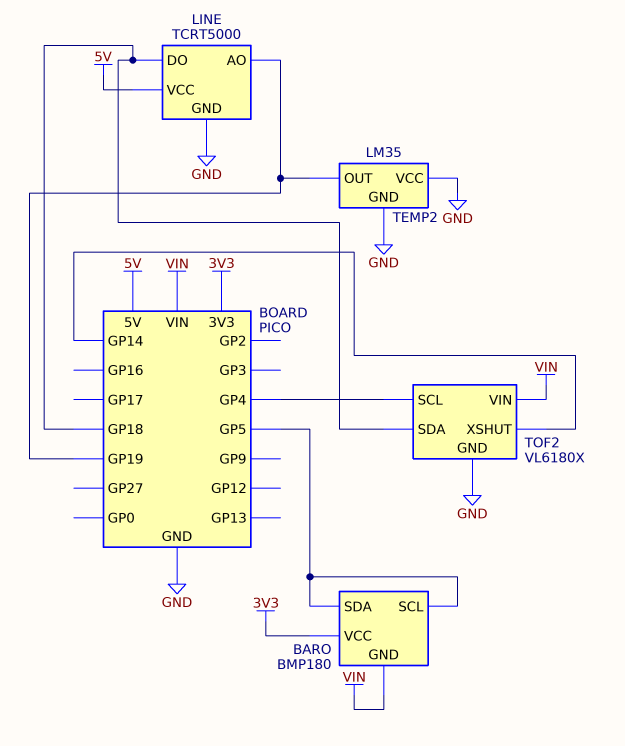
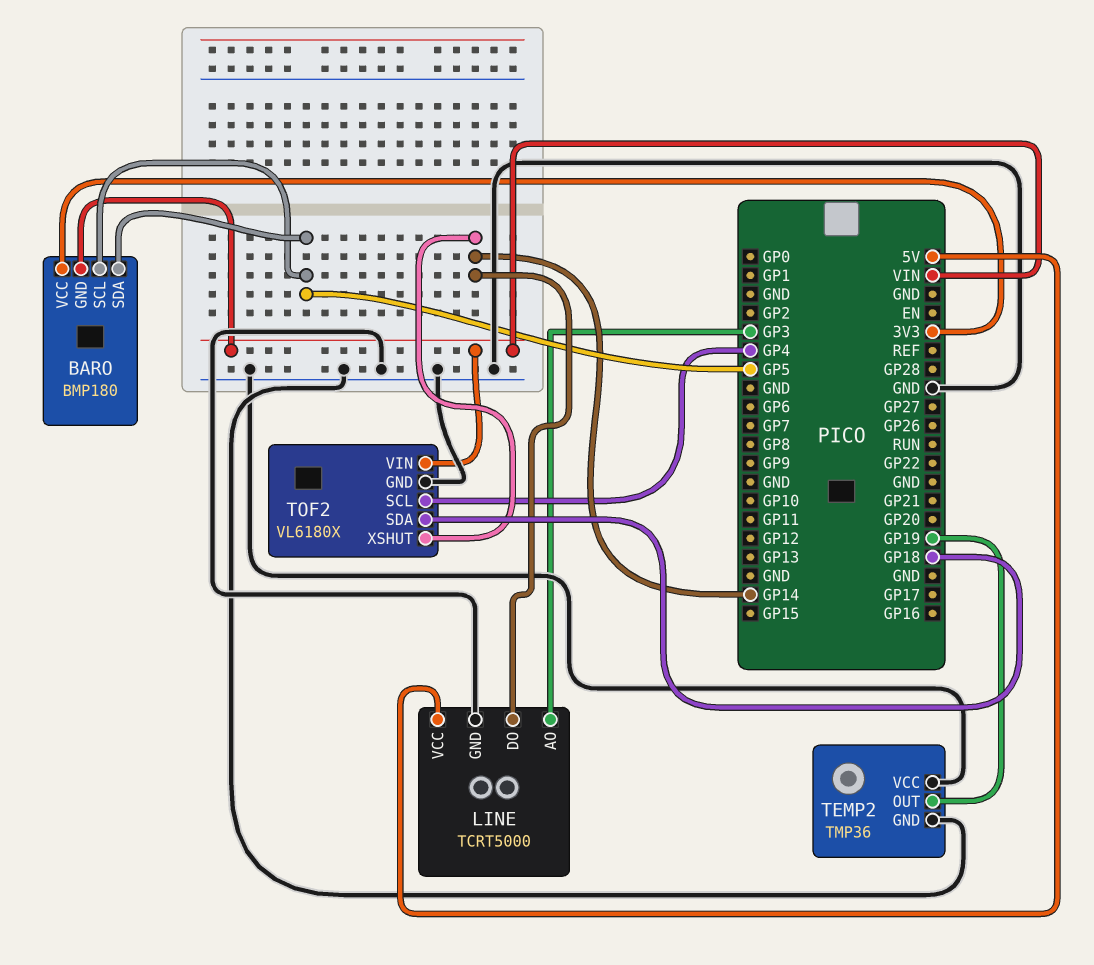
LINE pin AO: GP19 -> GP3
LINE pin DO: GP18 -> GP14
TEMP2: LM35 -> TMP36

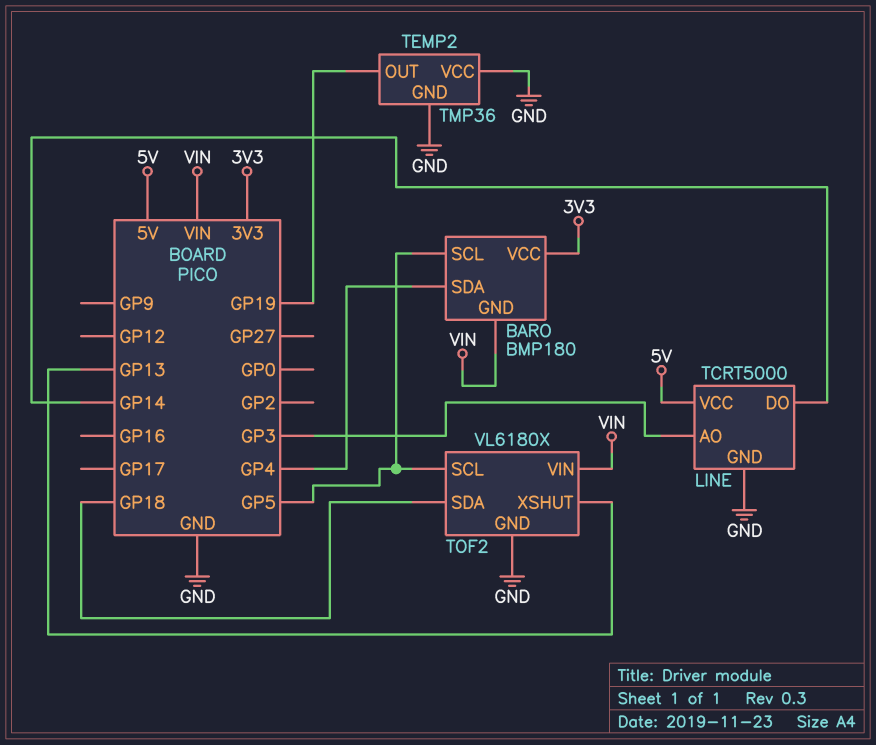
BARO pin SDA: GP5 -> GP4
TOF2 pin SCL: GP4 -> GP5
TOF2 pin XSHUT: GP14 -> GP13

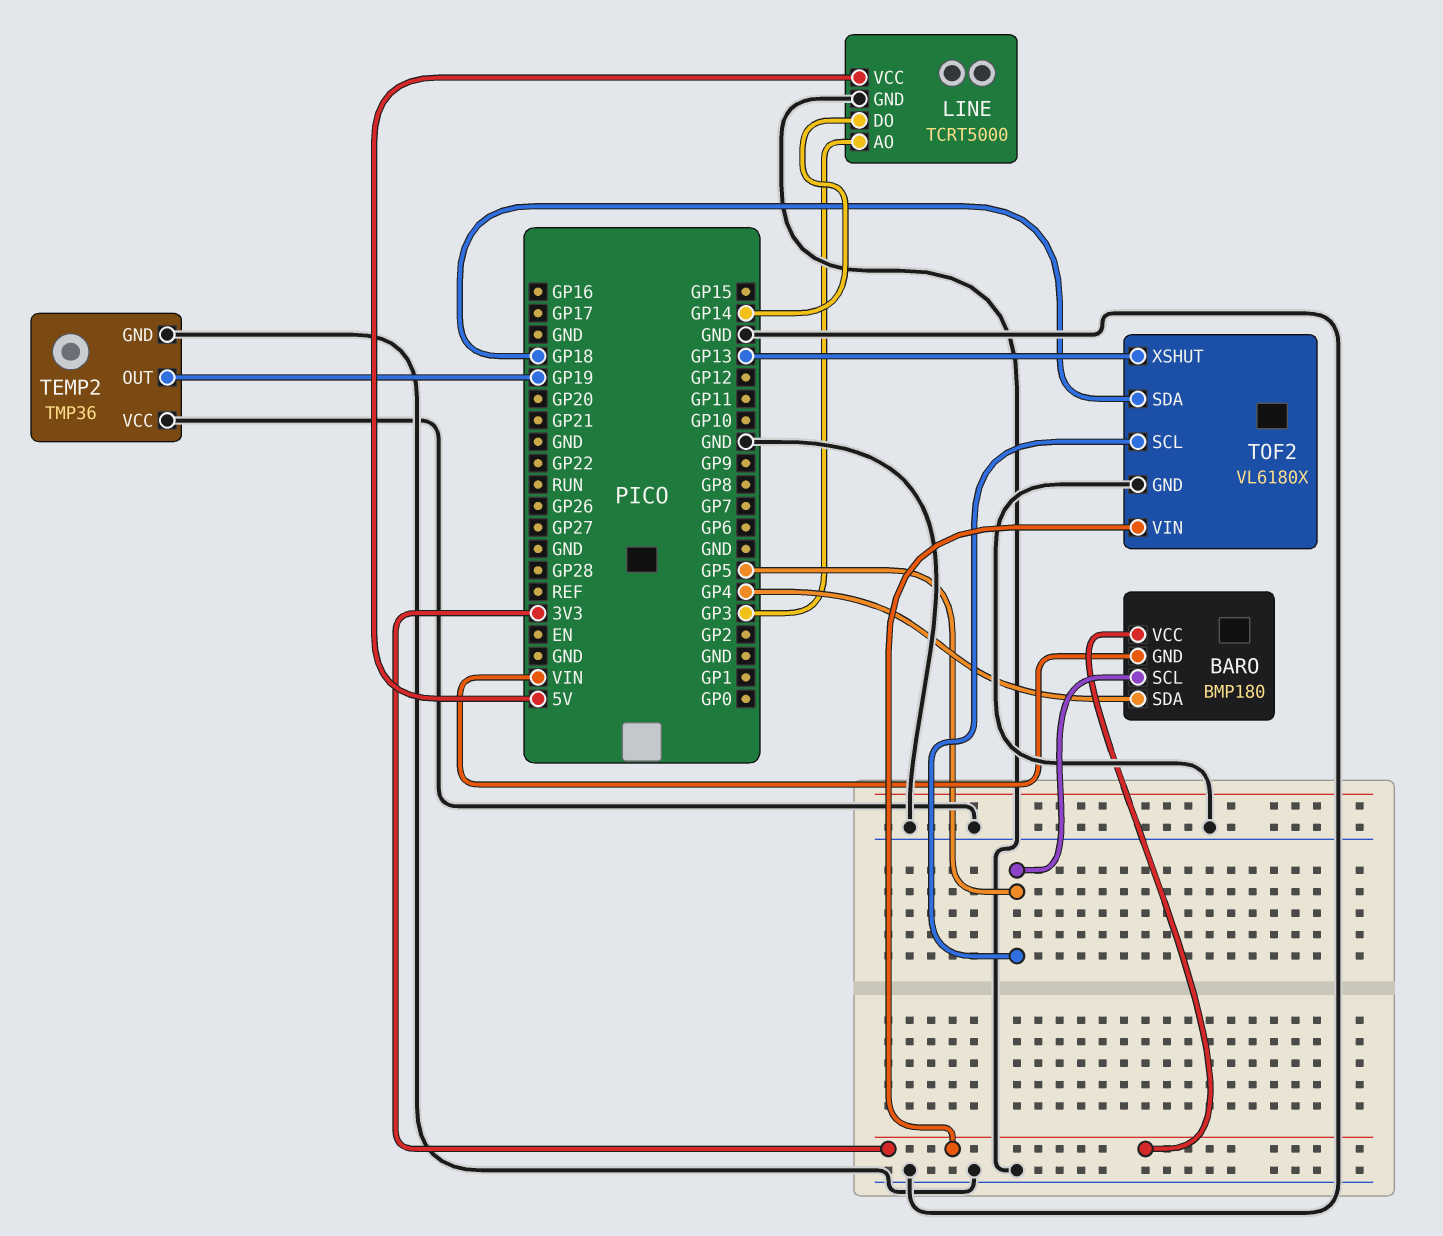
TOF2 pin VIN: VIN -> 3V3

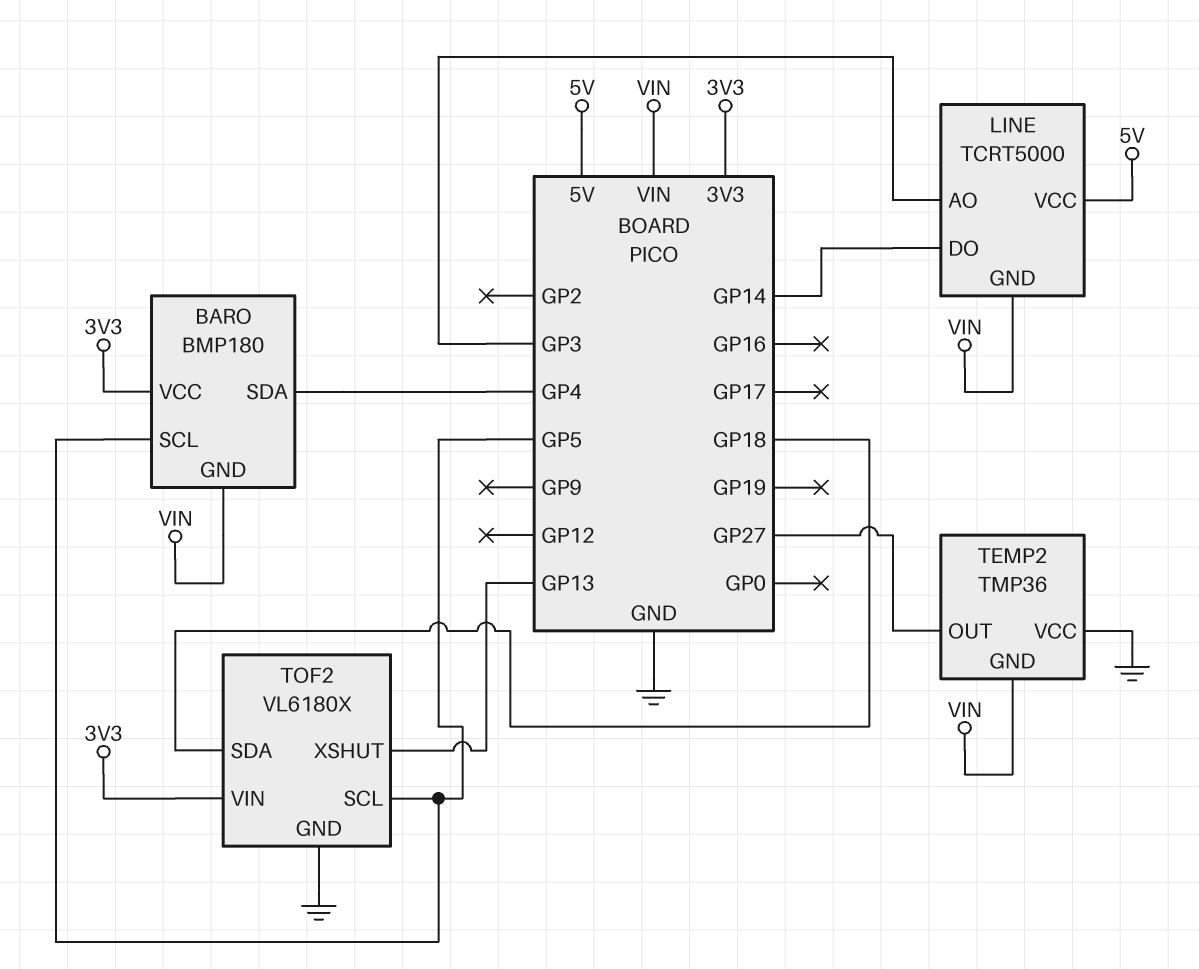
LINE pin GND: GND -> VIN
TEMP2 pin GND: GND -> VIN
TEMP2 pin OUT: GP19 -> GP27

